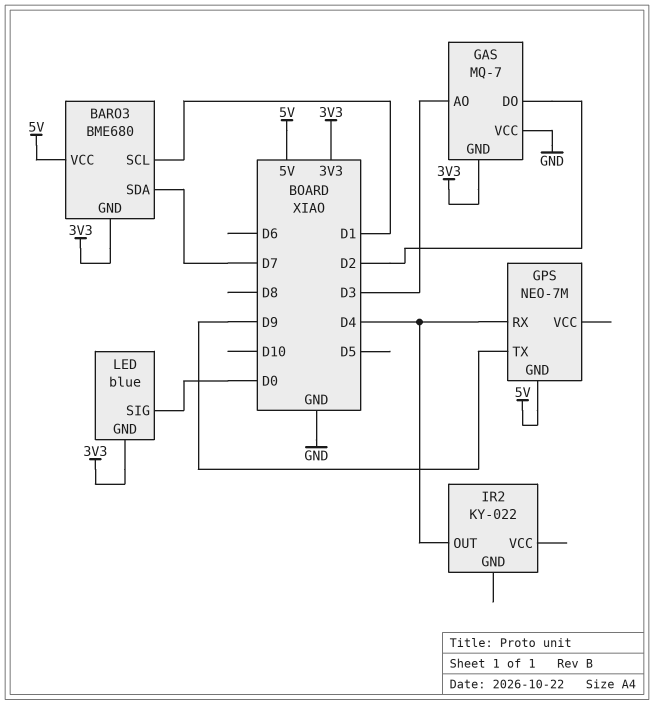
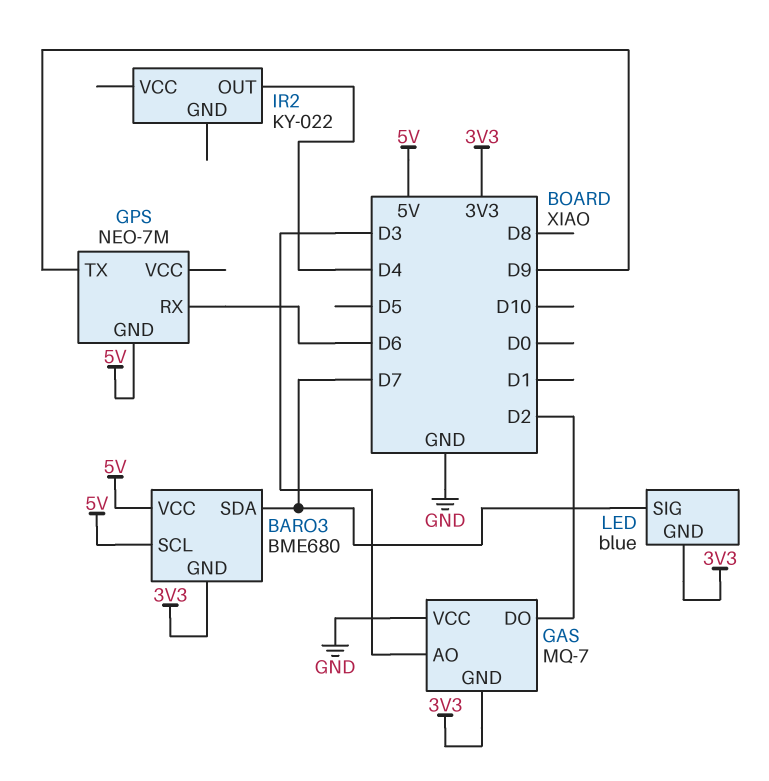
BARO3 pin SCL: D1 -> 5V
GPS pin RX: D4 -> D6
LED pin SIG: D0 -> D7

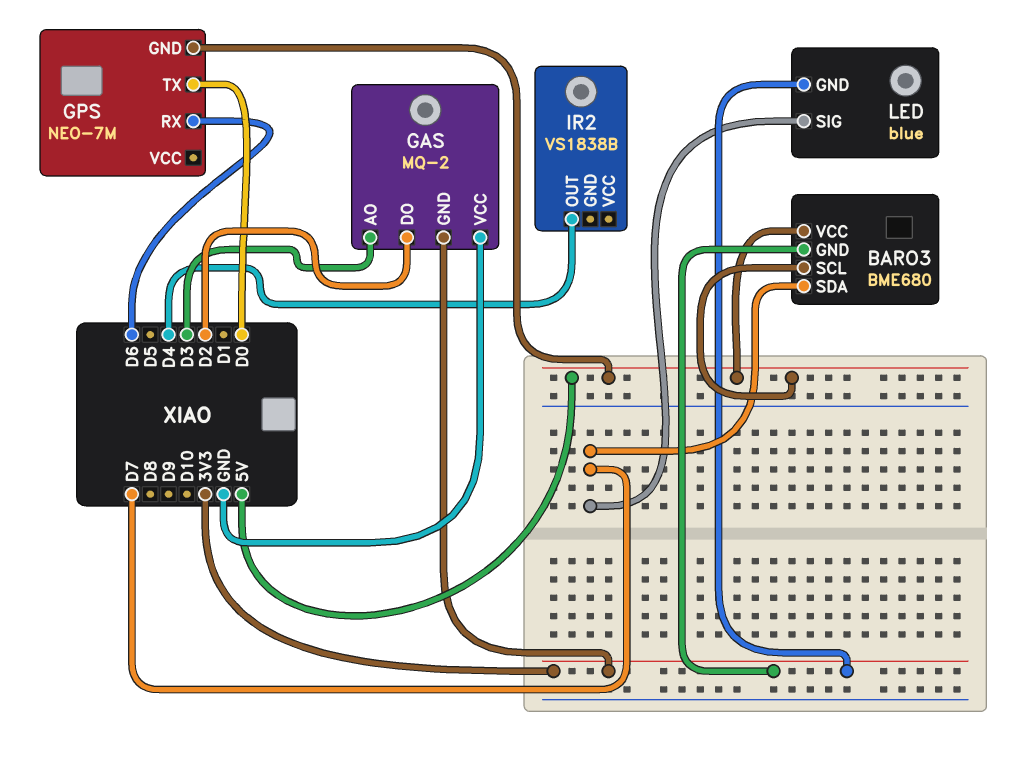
GAS: MQ-7 -> MQ-2
GPS pin TX: D9 -> D0
IR2: KY-022 -> VS1838B

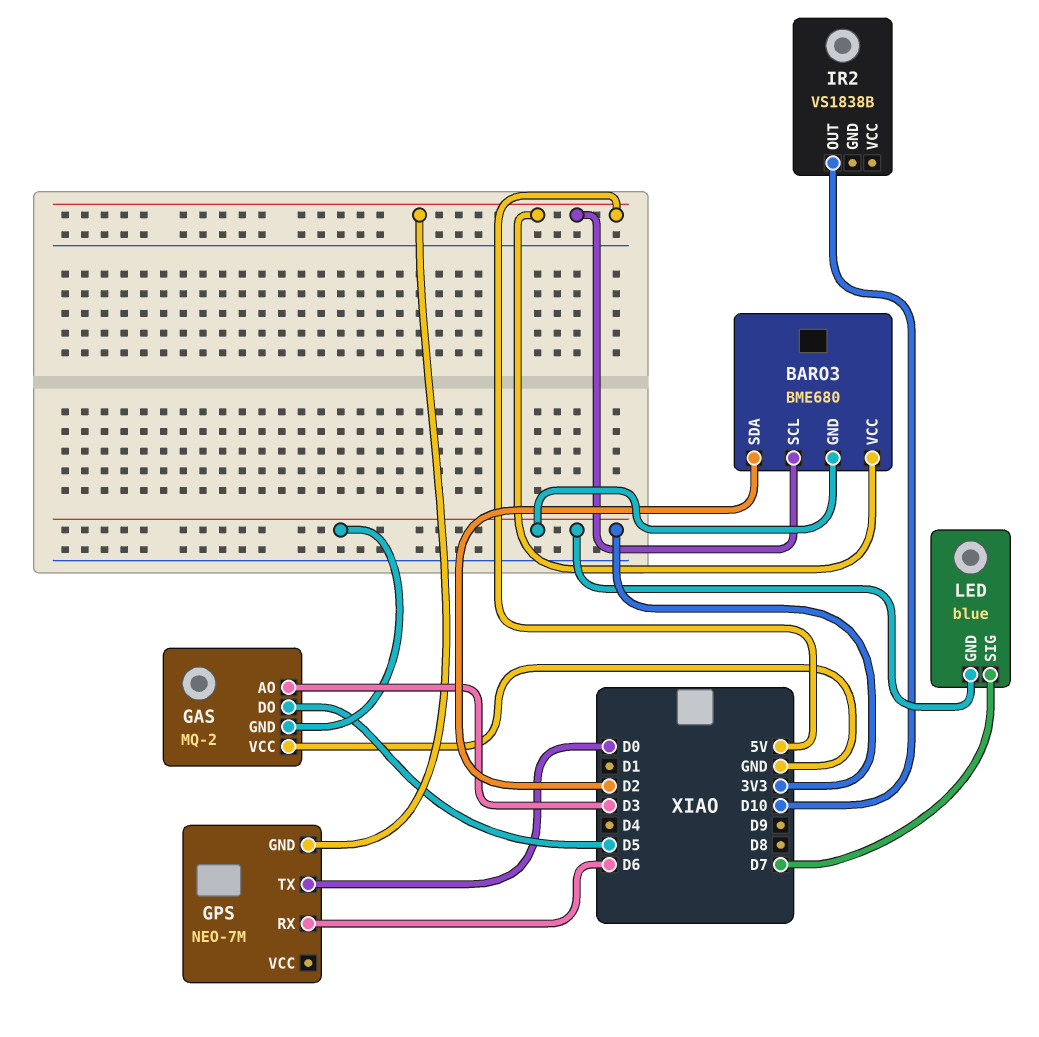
BARO3 pin SDA: D7 -> D2
GAS pin DO: D2 -> D5
IR2 pin OUT: D4 -> D10

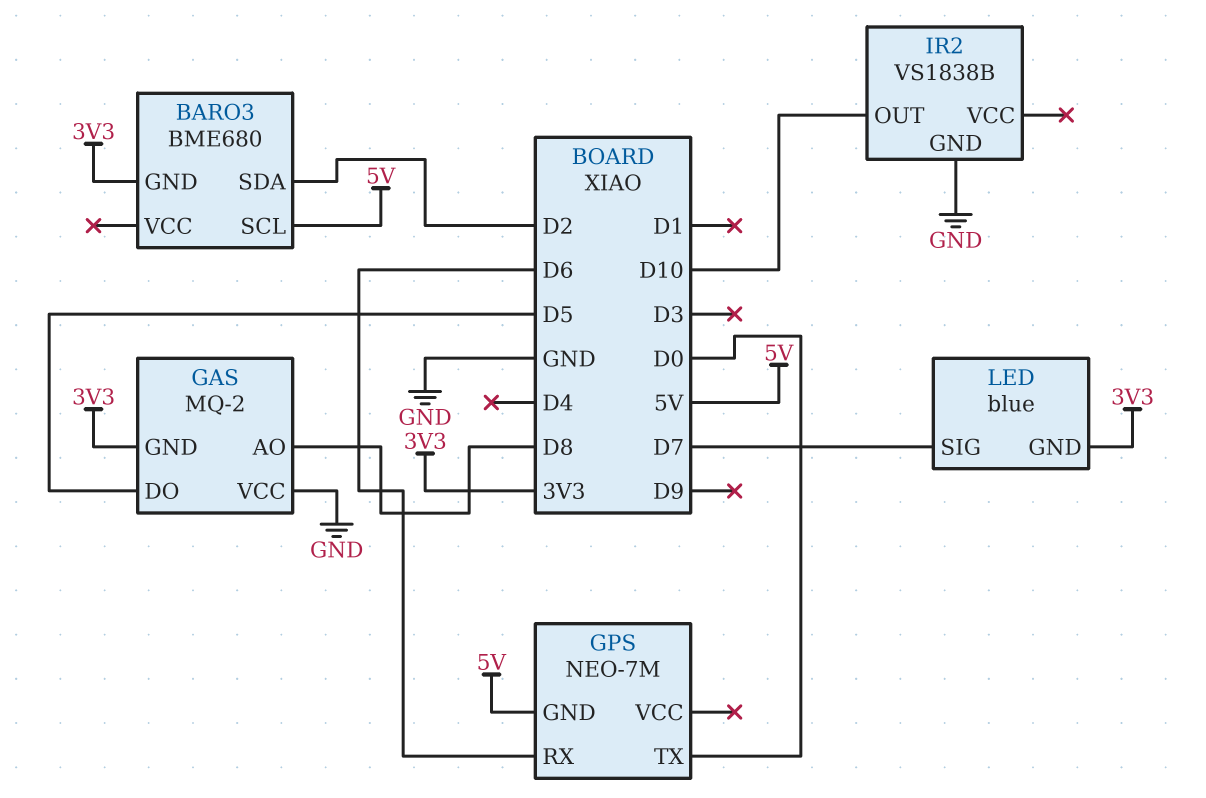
BARO3 pin VCC: 5V -> none
GAS pin AO: D3 -> D8
IR2 pin GND: none -> GND

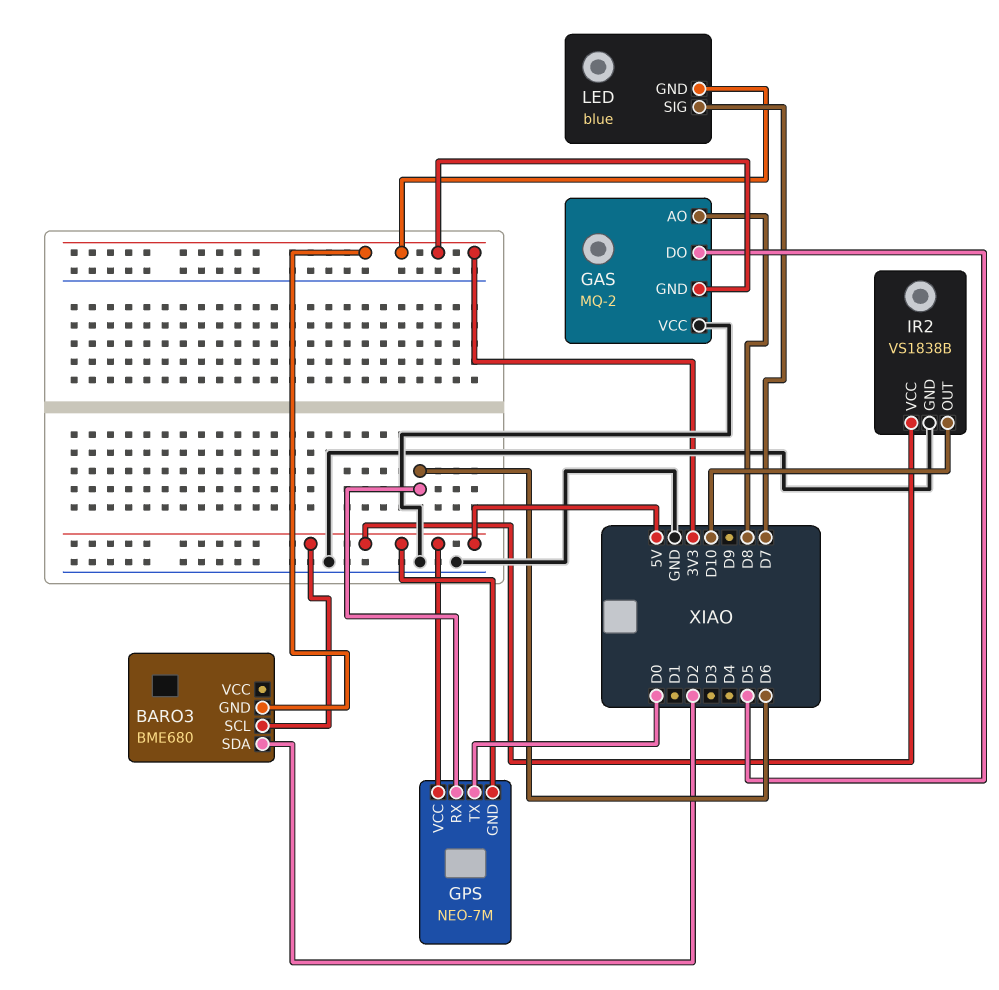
GPS pin VCC: none -> 5V
IR2 pin VCC: none -> 5V

